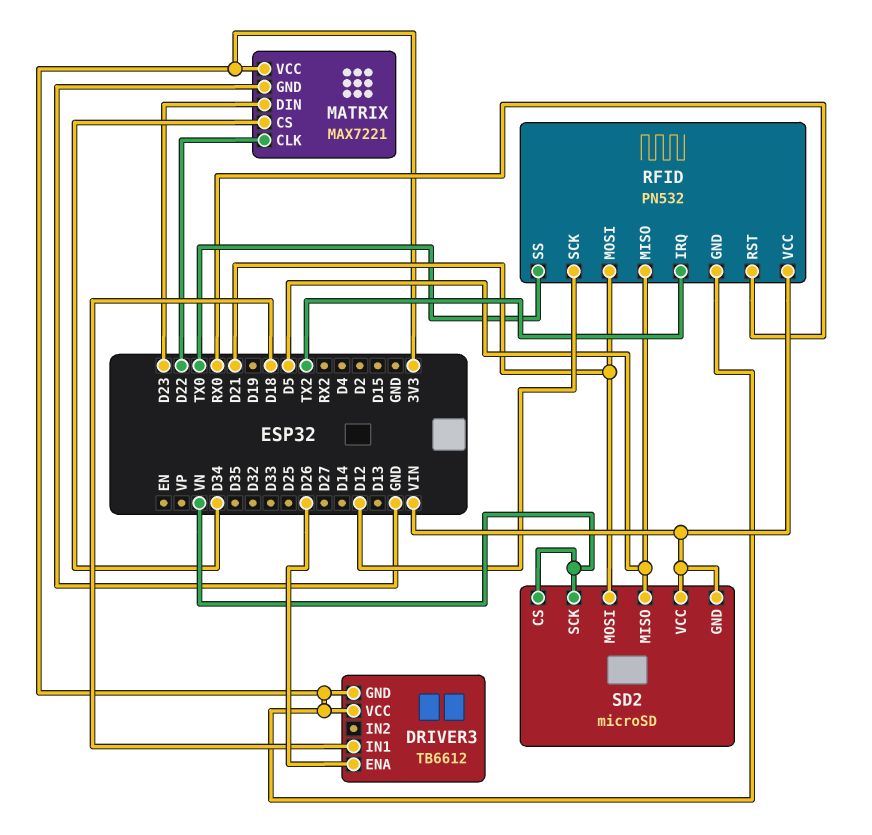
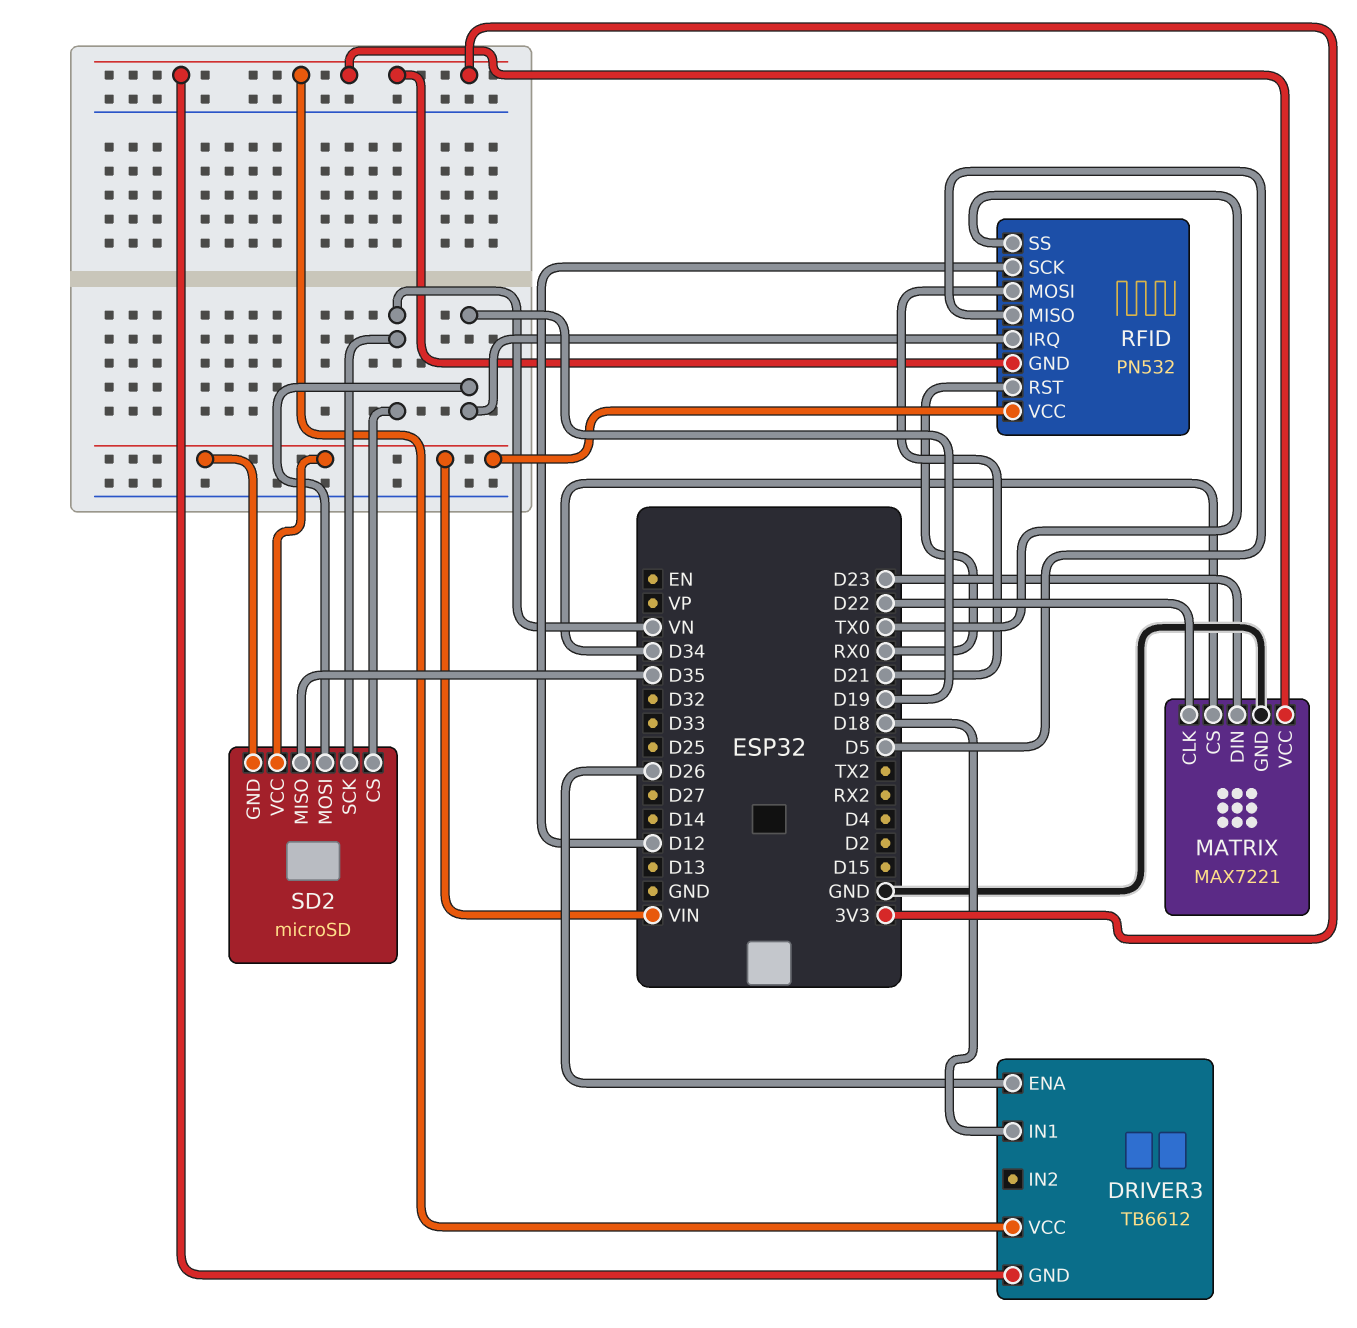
RFID pin IRQ: TX2 -> D19
SD2 pin MISO: D5 -> D35
SD2 pin MOSI: D21 -> D19

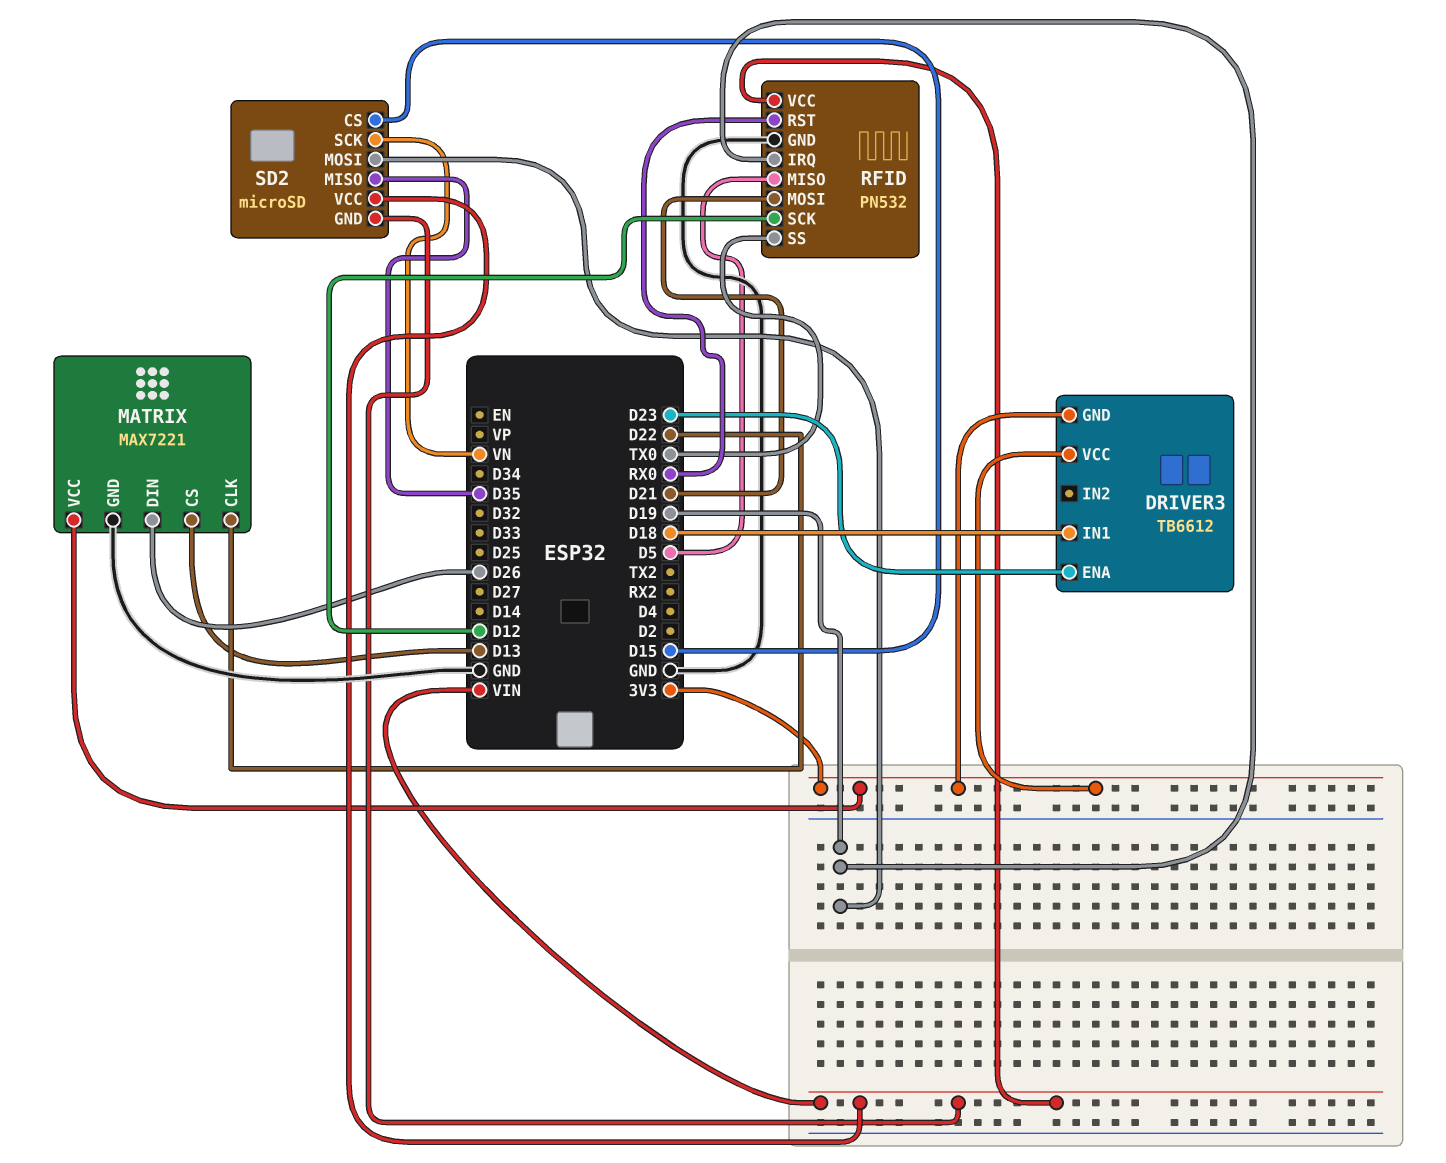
DRIVER3 pin ENA: D26 -> D23
MATRIX pin CS: D34 -> D13
MATRIX pin DIN: D23 -> D26
RFID pin GND: 3V3 -> GND
SD2 pin CS: VN -> D15

